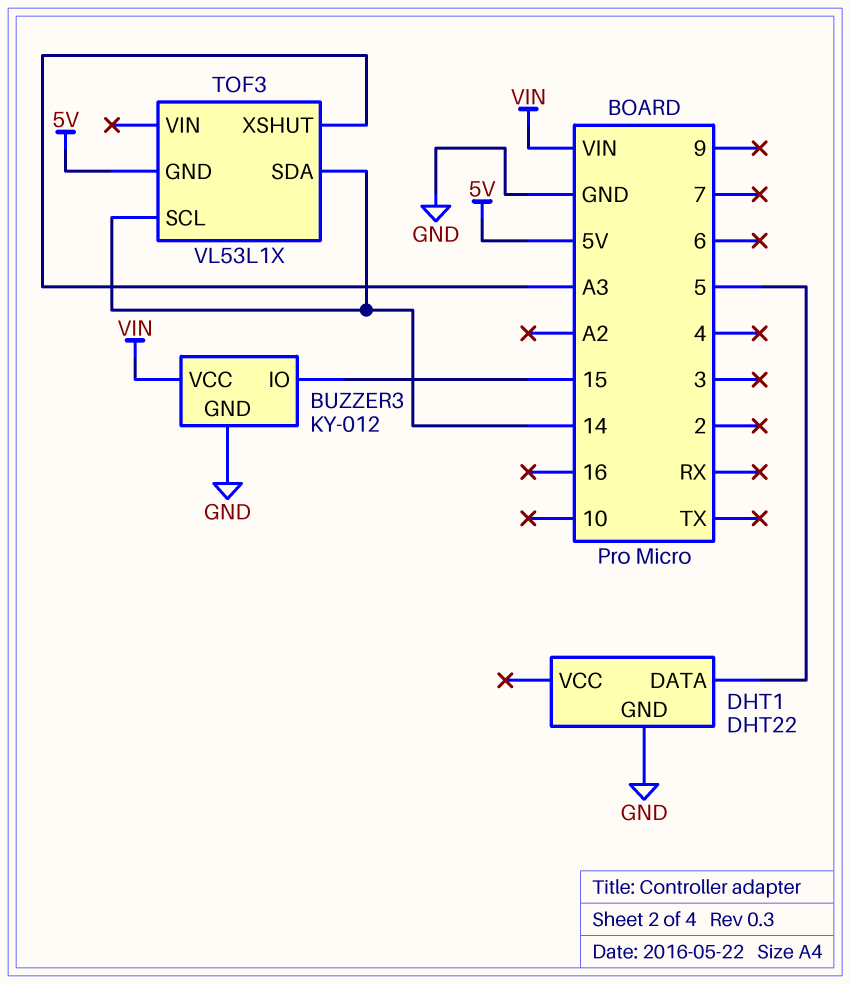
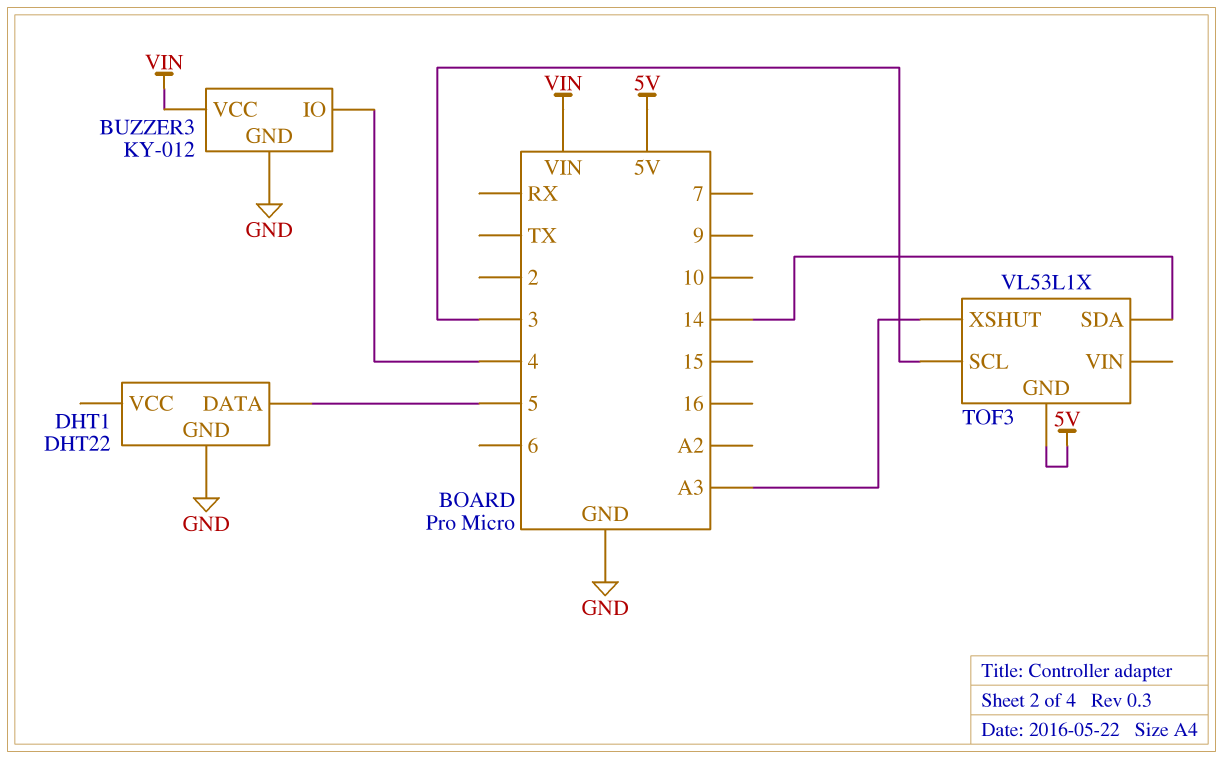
BUZZER3 pin IO: 15 -> 4
TOF3 pin SCL: 14 -> 3

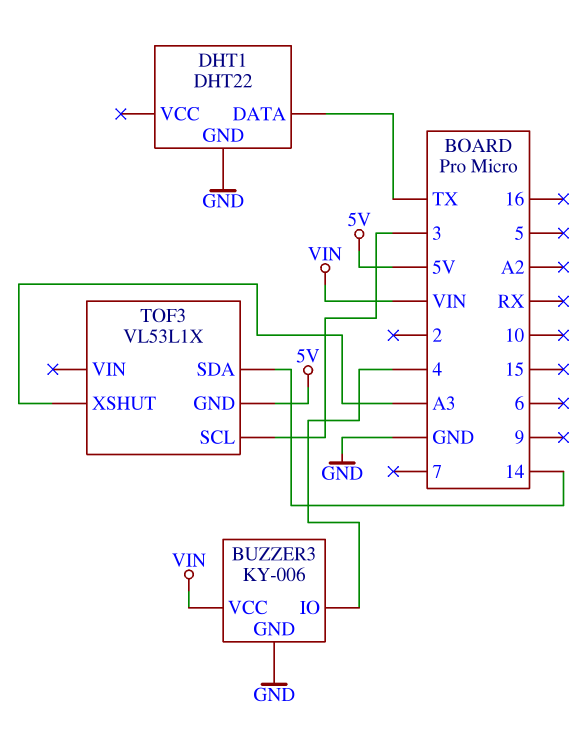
BUZZER3: KY-012 -> KY-006
DHT1 pin DATA: 5 -> TX

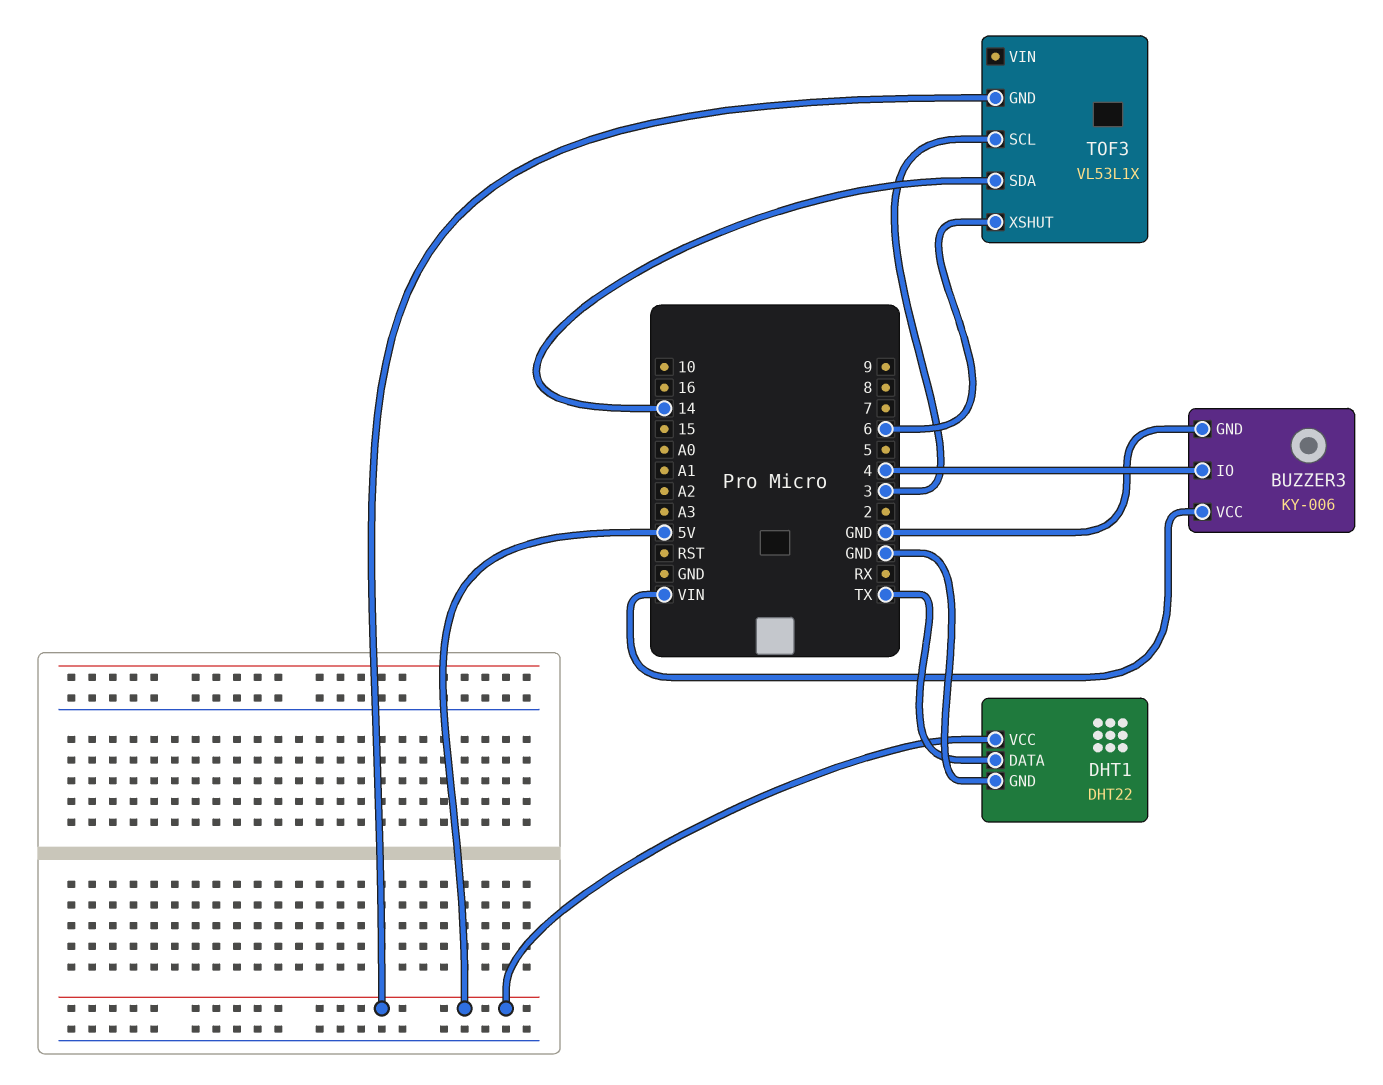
DHT1 pin VCC: none -> 5V
TOF3 pin XSHUT: A3 -> 6

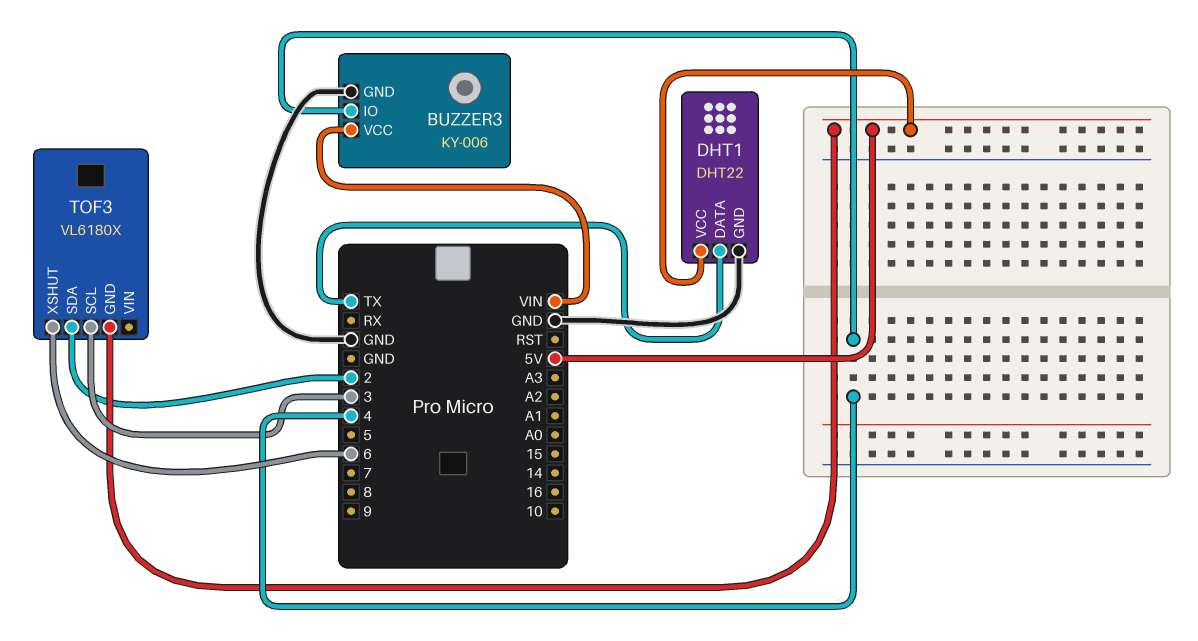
TOF3: VL53L1X -> VL6180X
TOF3 pin SDA: 14 -> 2

